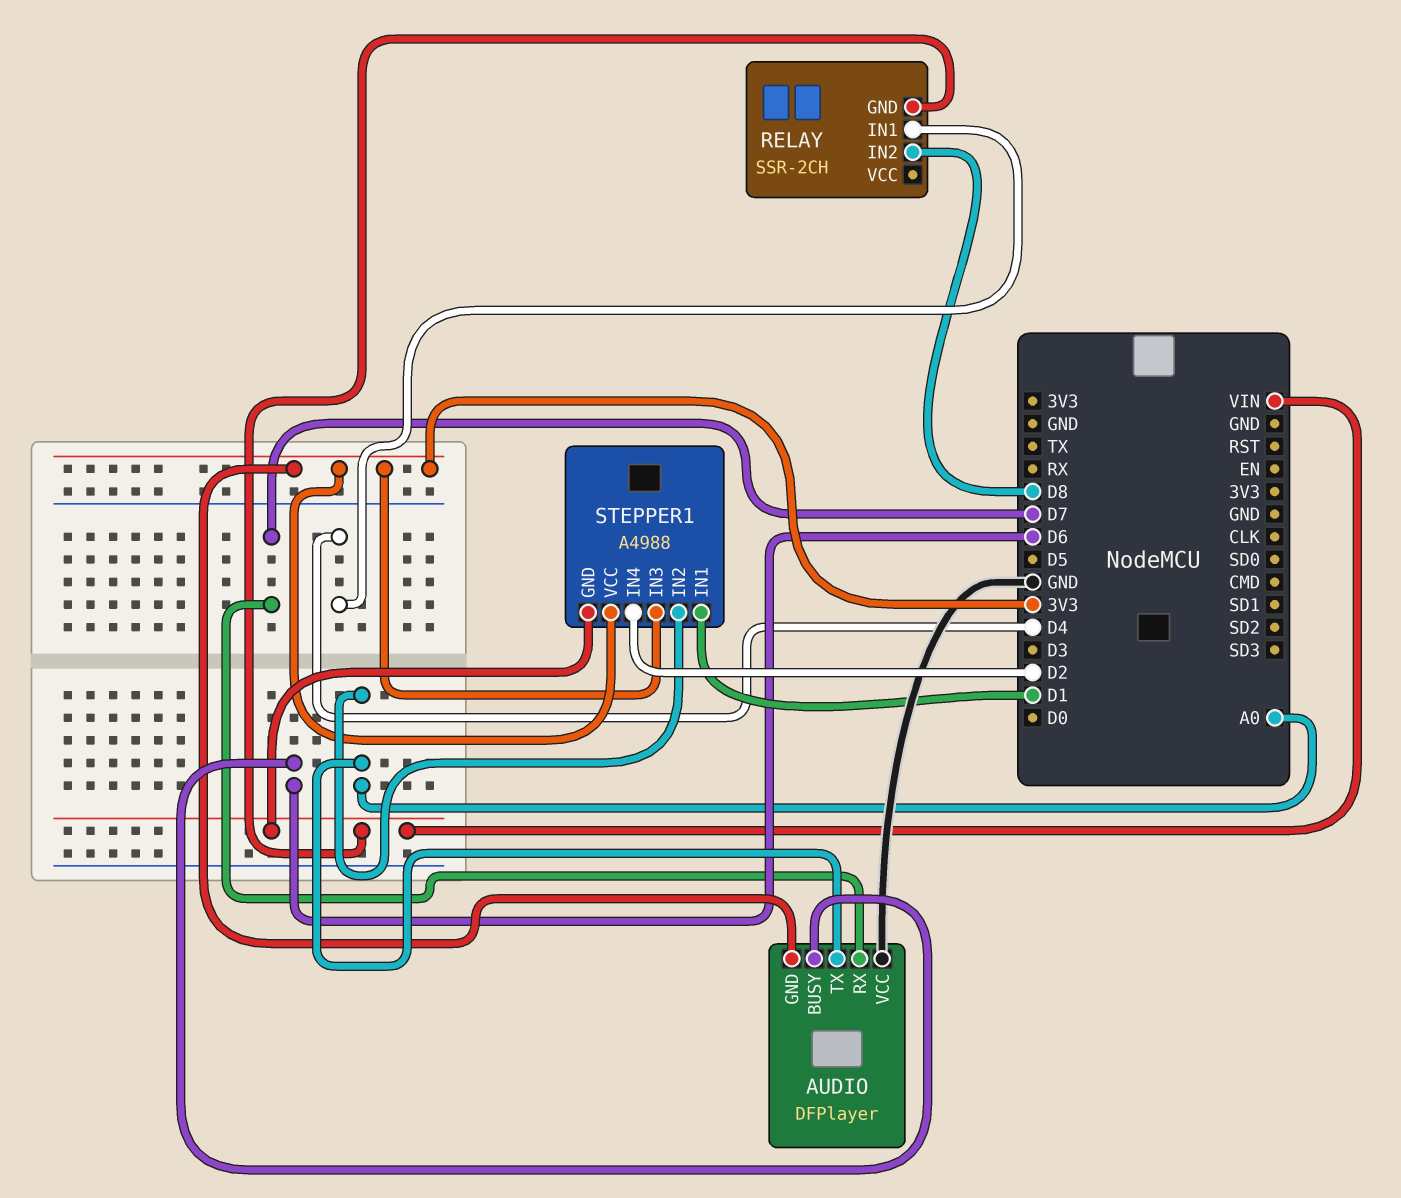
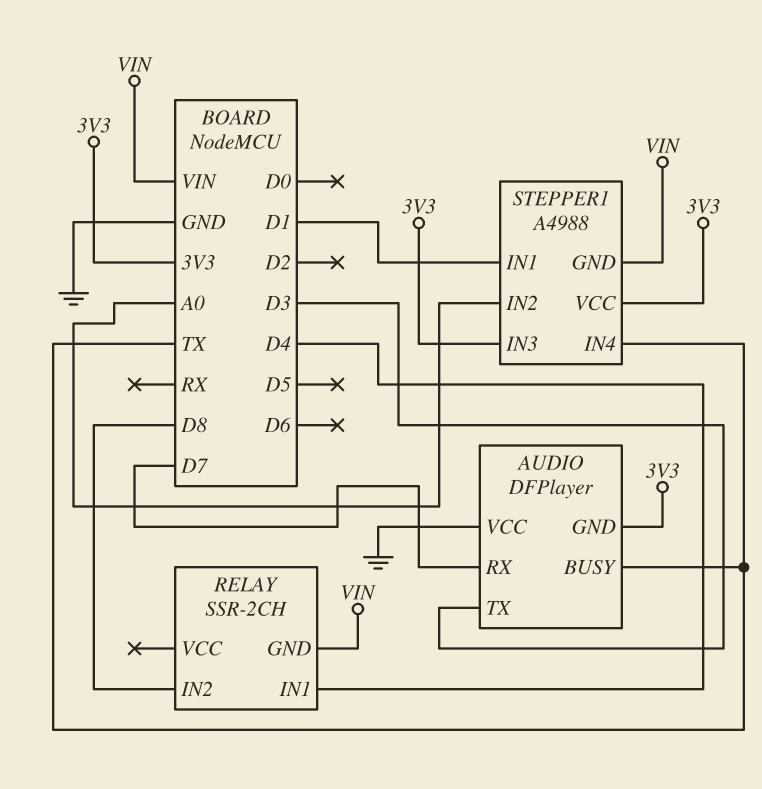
AUDIO pin BUSY: D6 -> TX
AUDIO pin TX: A0 -> D3
STEPPER1 pin IN4: D2 -> TX

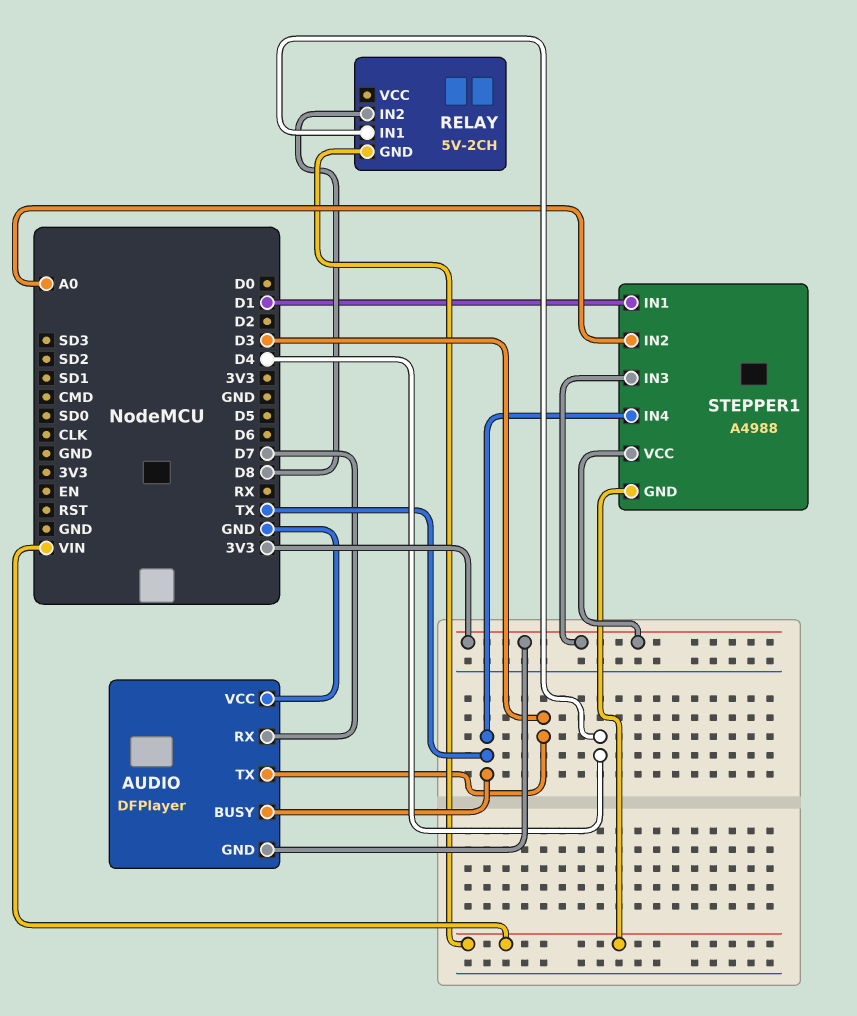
RELAY: SSR-2CH -> 5V-2CH

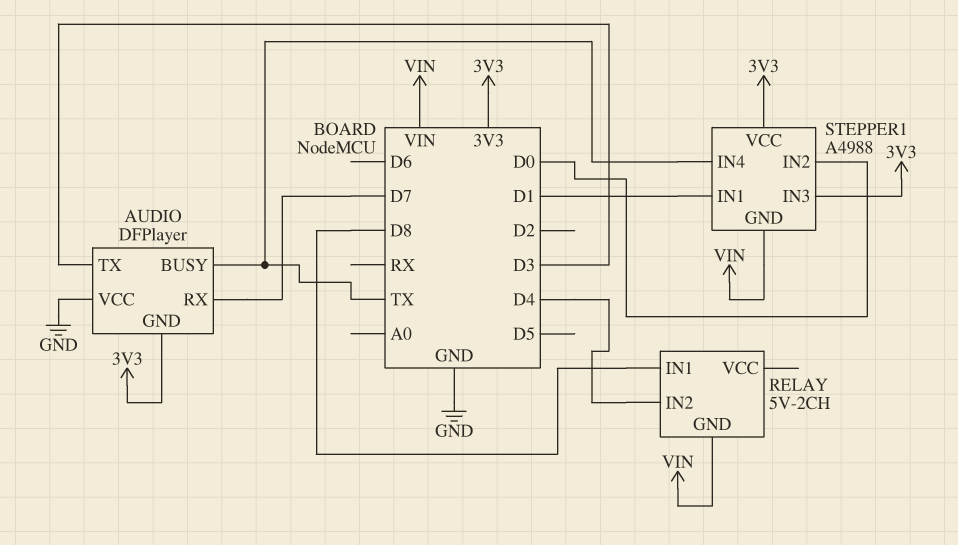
RELAY pin IN1: D4 -> D8
RELAY pin IN2: D8 -> D4
STEPPER1 pin IN2: A0 -> D0

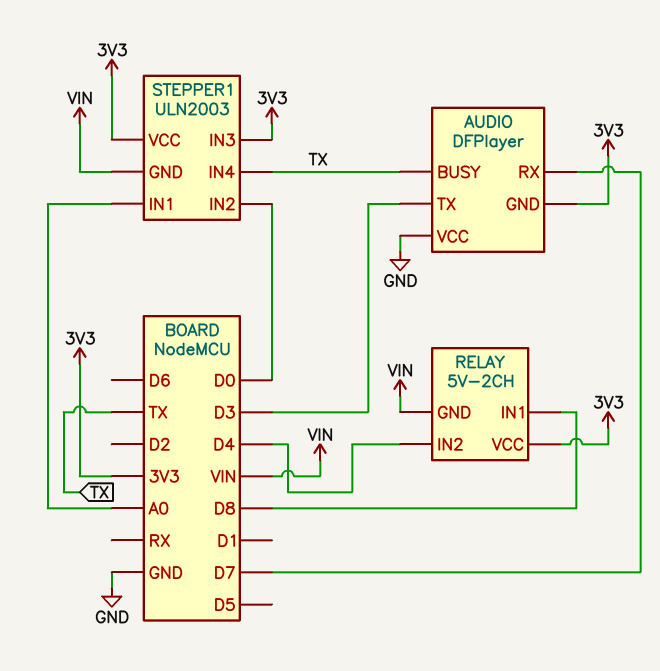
RELAY pin VCC: none -> 3V3
STEPPER1: A4988 -> ULN2003
STEPPER1 pin IN1: D1 -> A0

